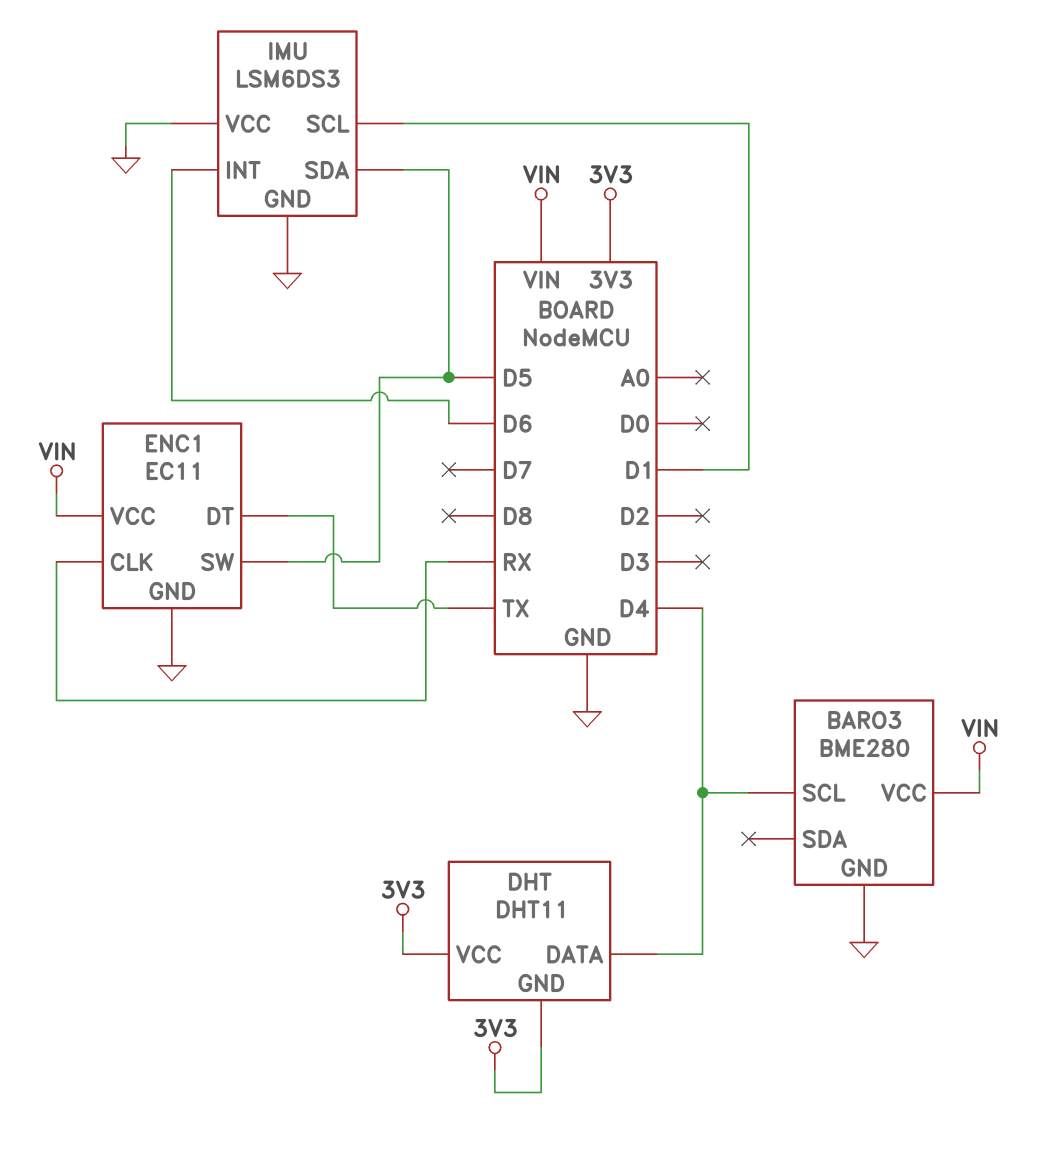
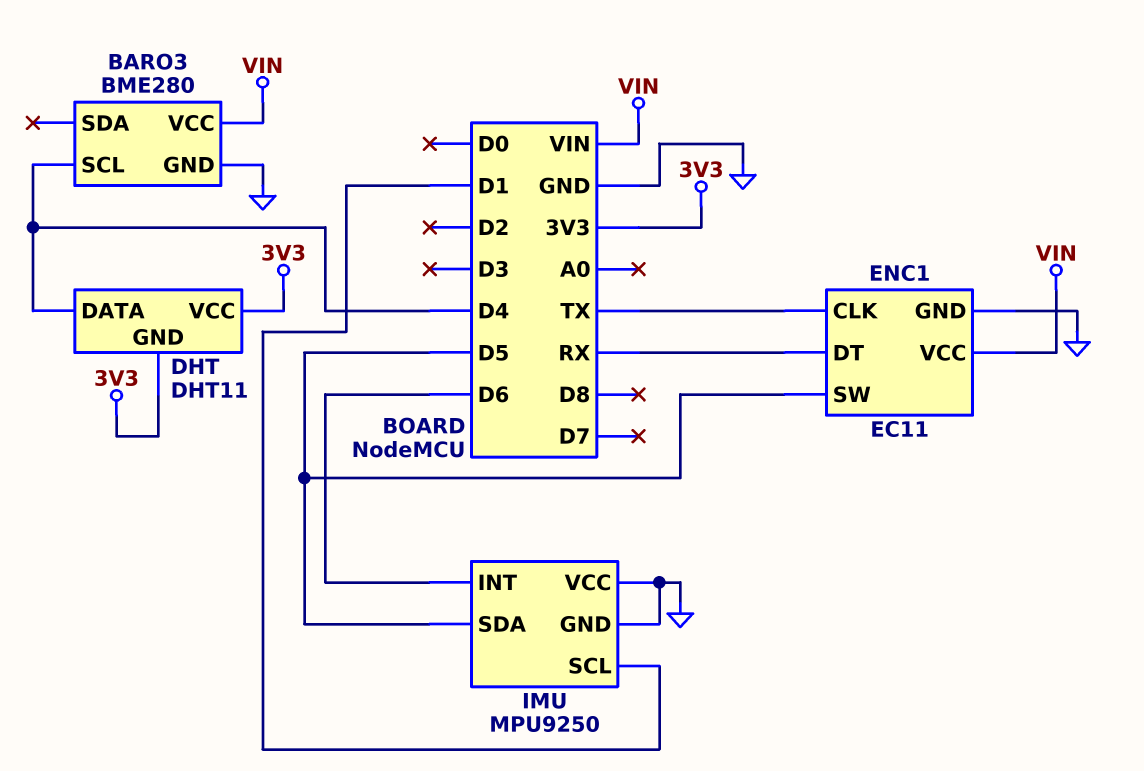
ENC1 pin CLK: RX -> TX
ENC1 pin DT: TX -> RX
IMU: LSM6DS3 -> MPU9250

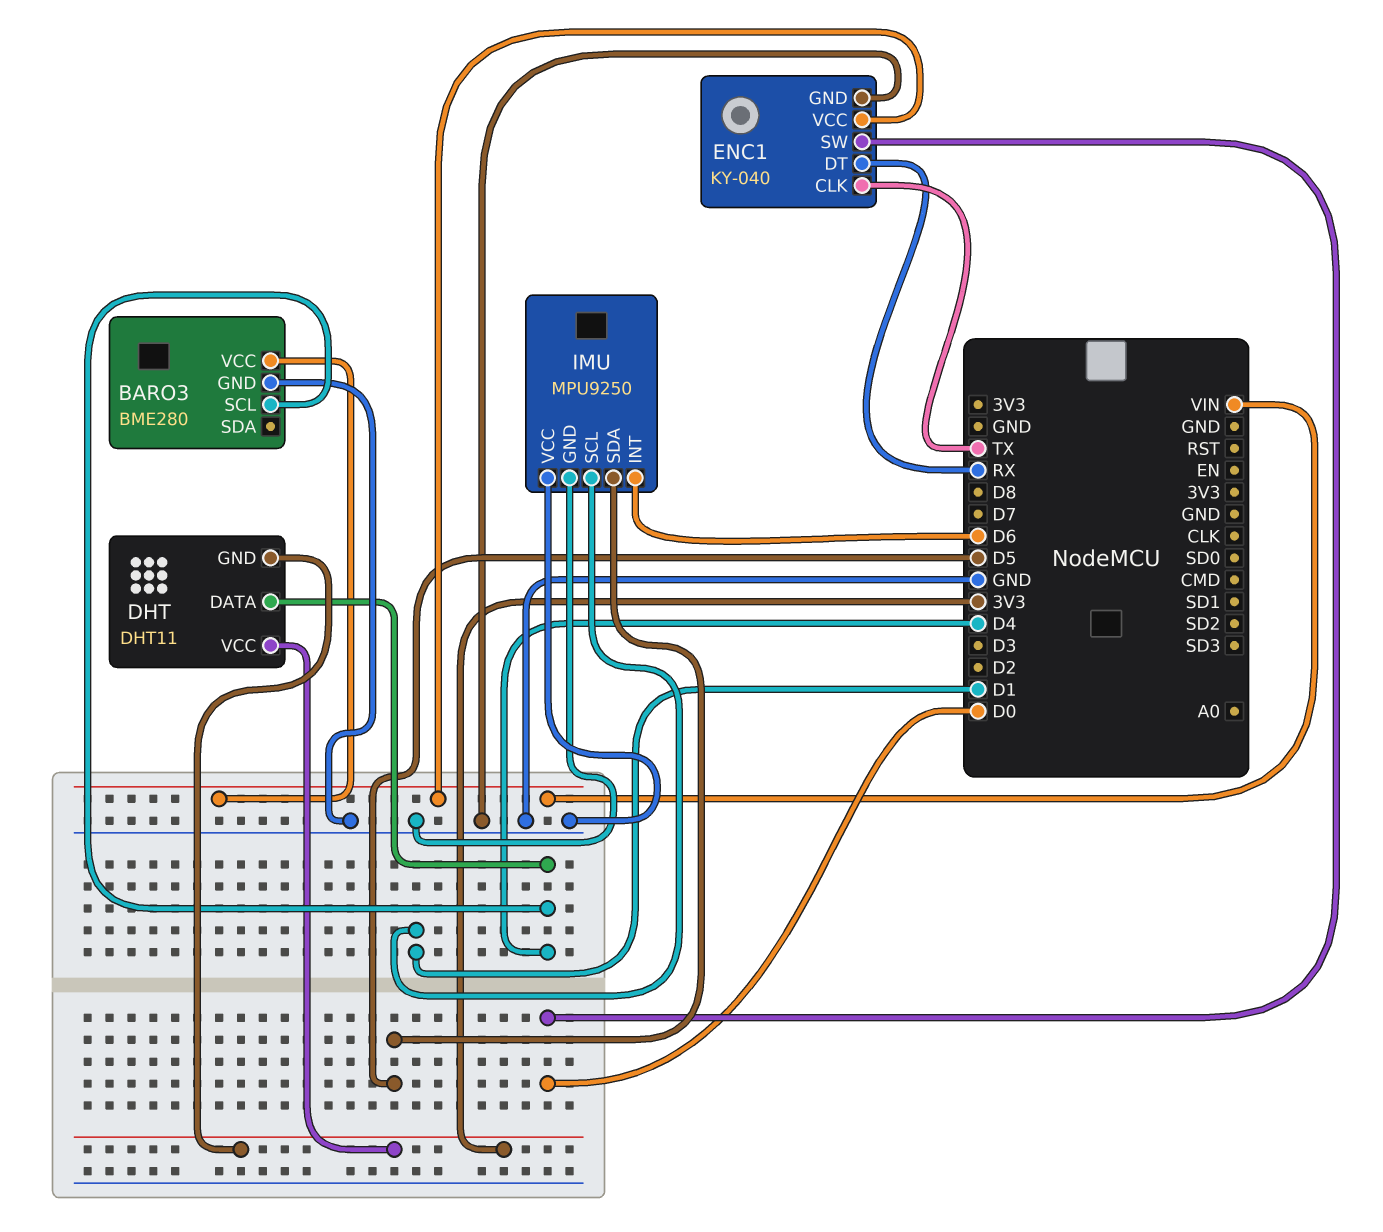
ENC1: EC11 -> KY-040
ENC1 pin SW: D5 -> D0

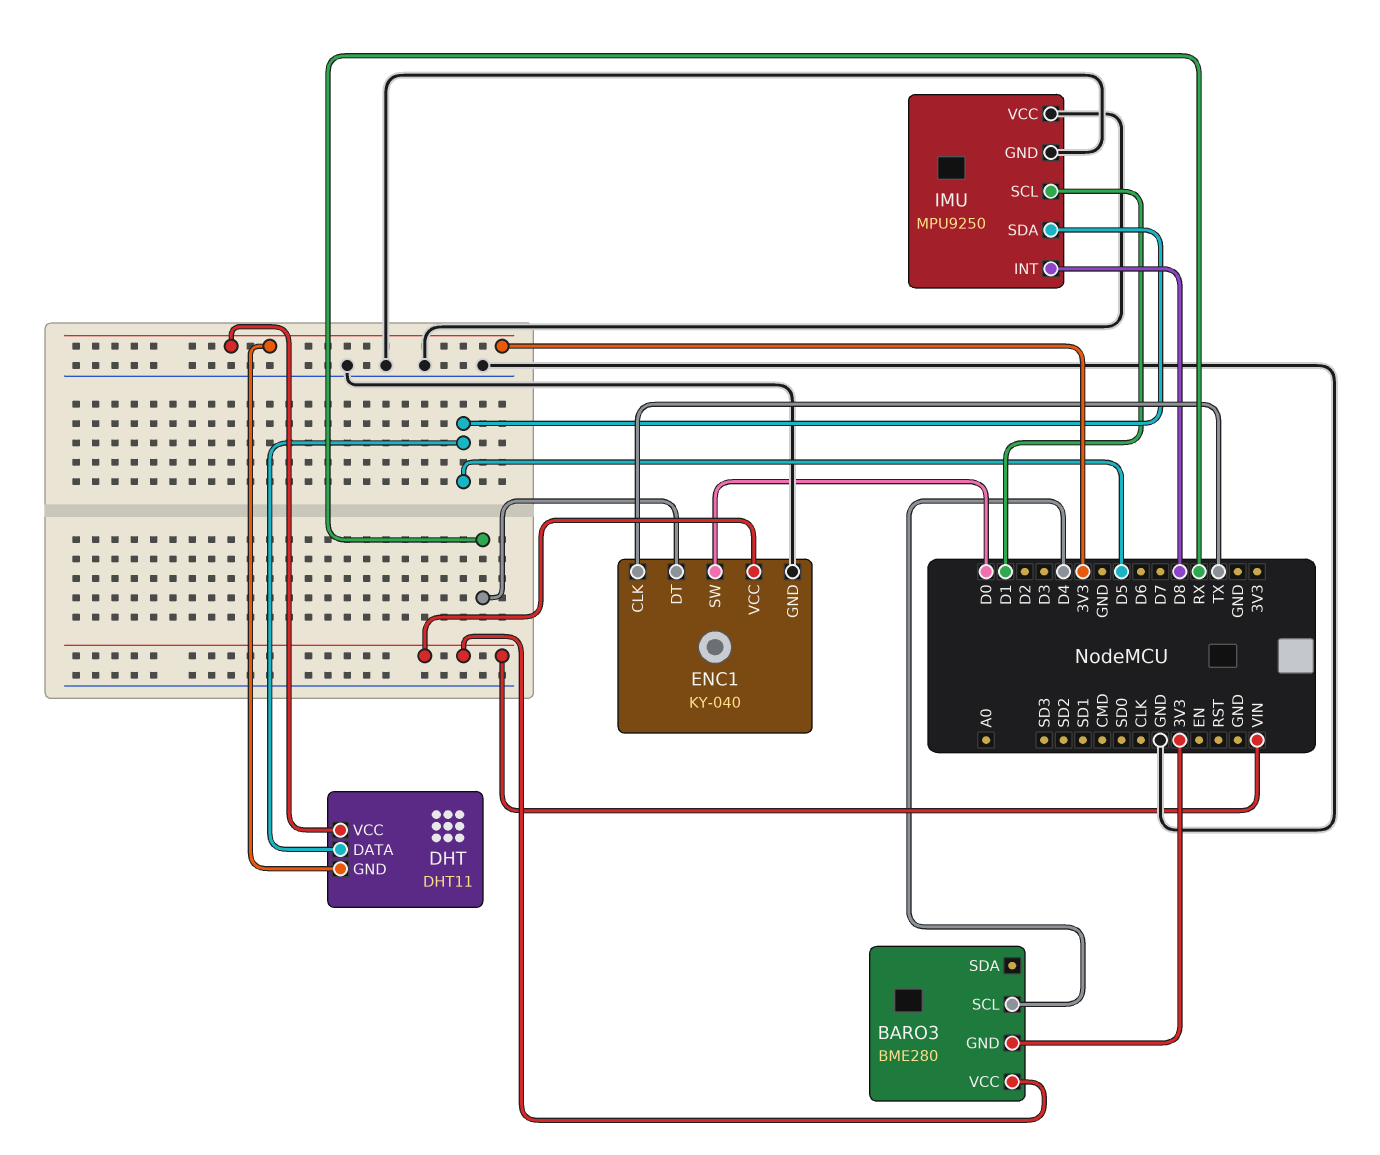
BARO3 pin GND: GND -> 3V3
DHT pin DATA: D4 -> D5
IMU pin INT: D6 -> D8

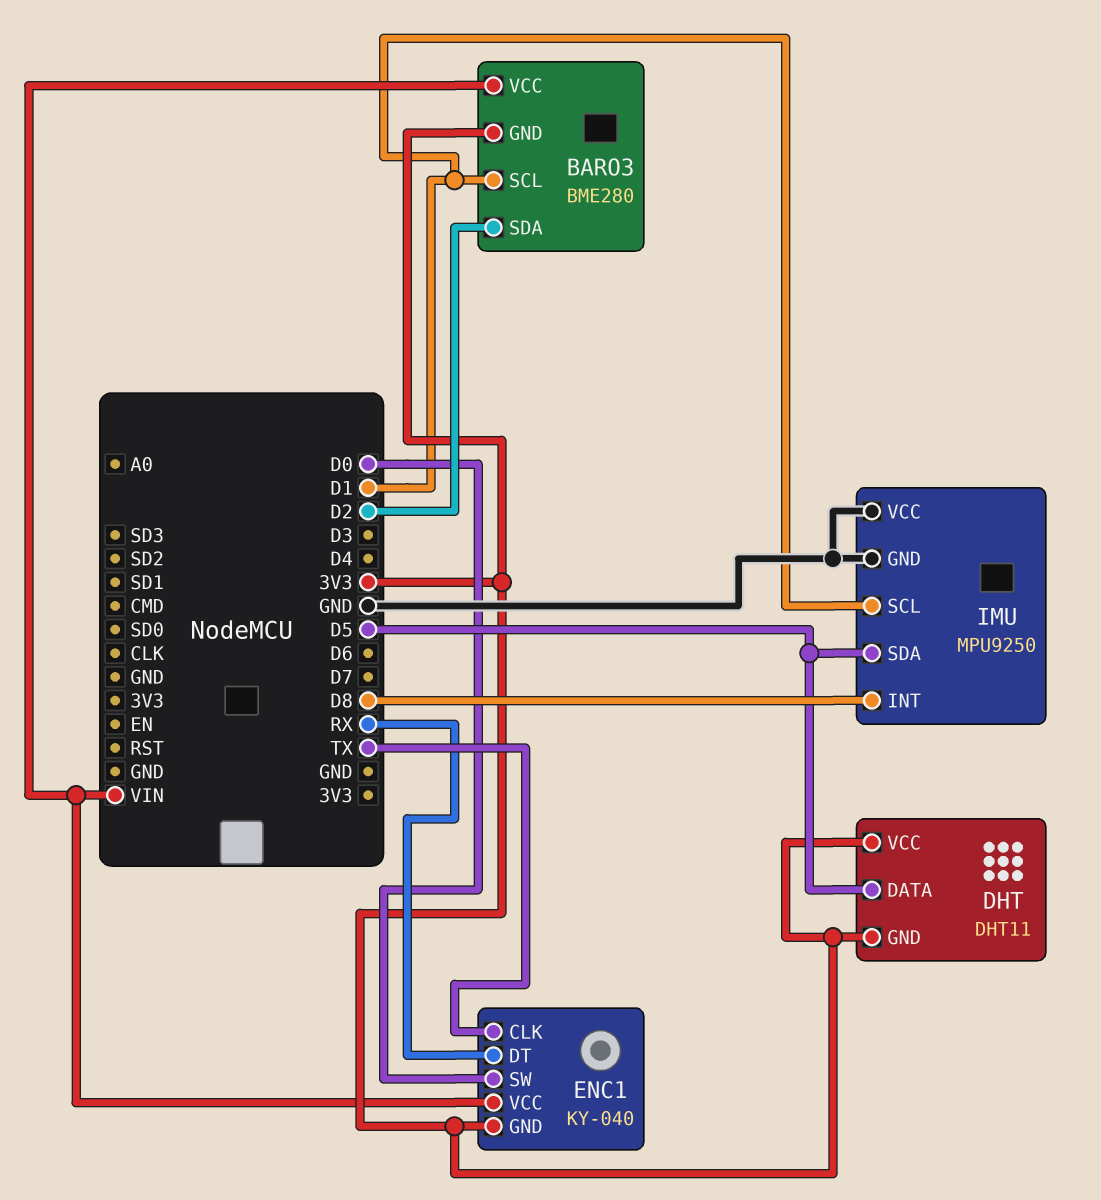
BARO3 pin SCL: D4 -> D1
BARO3 pin SDA: none -> D2
ENC1 pin GND: GND -> 3V3

